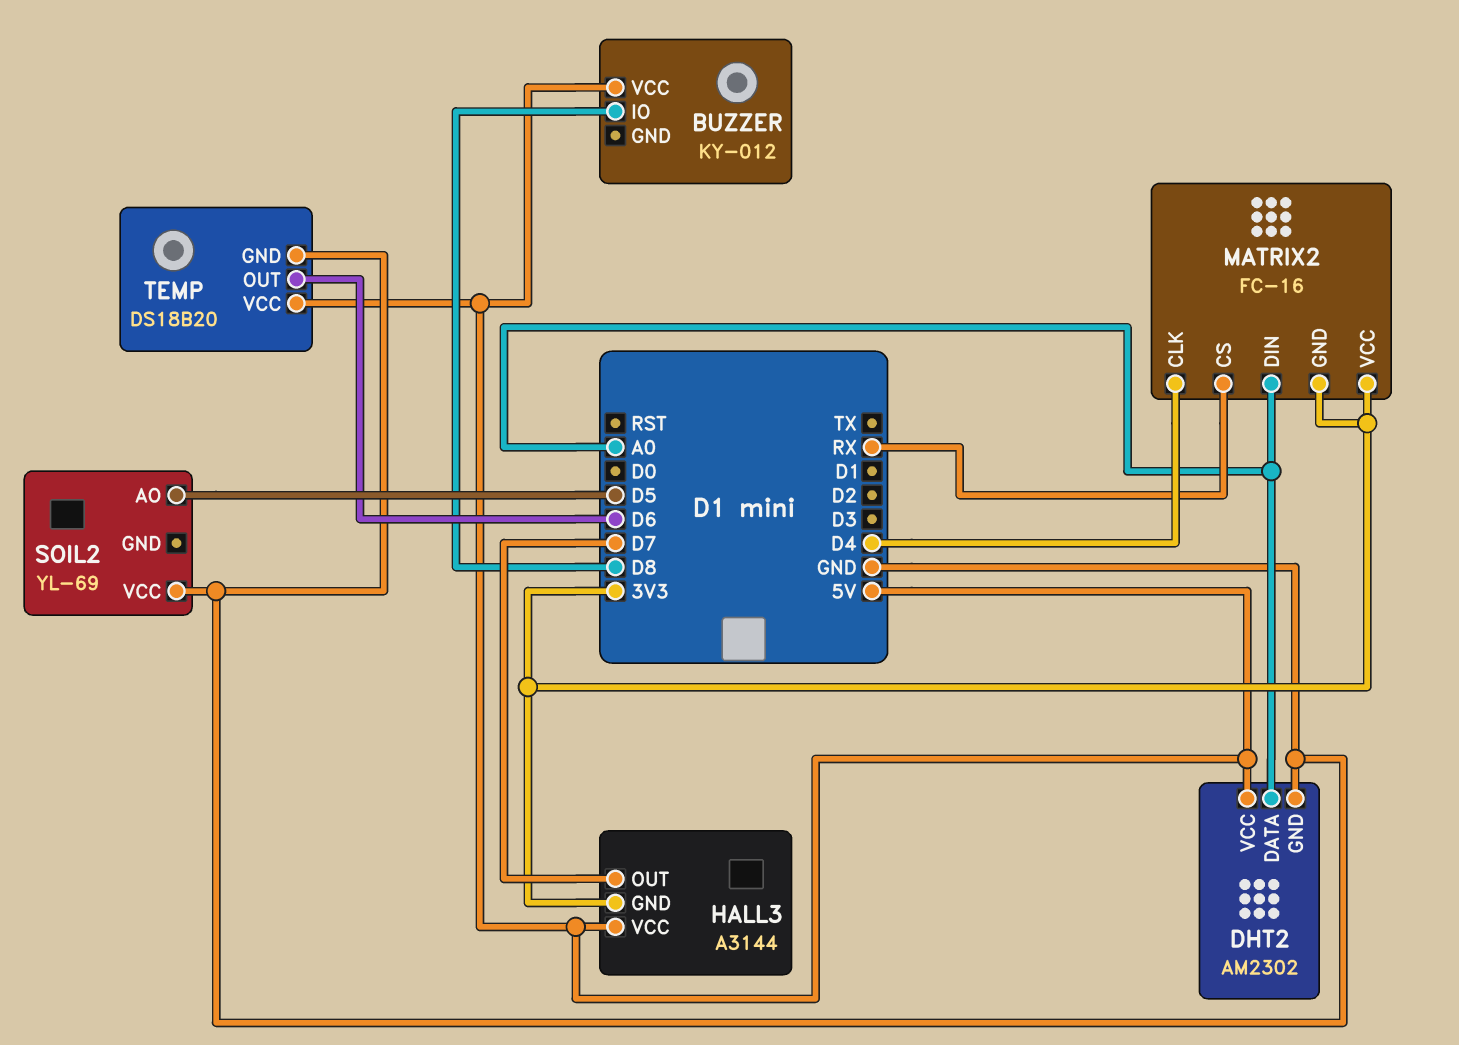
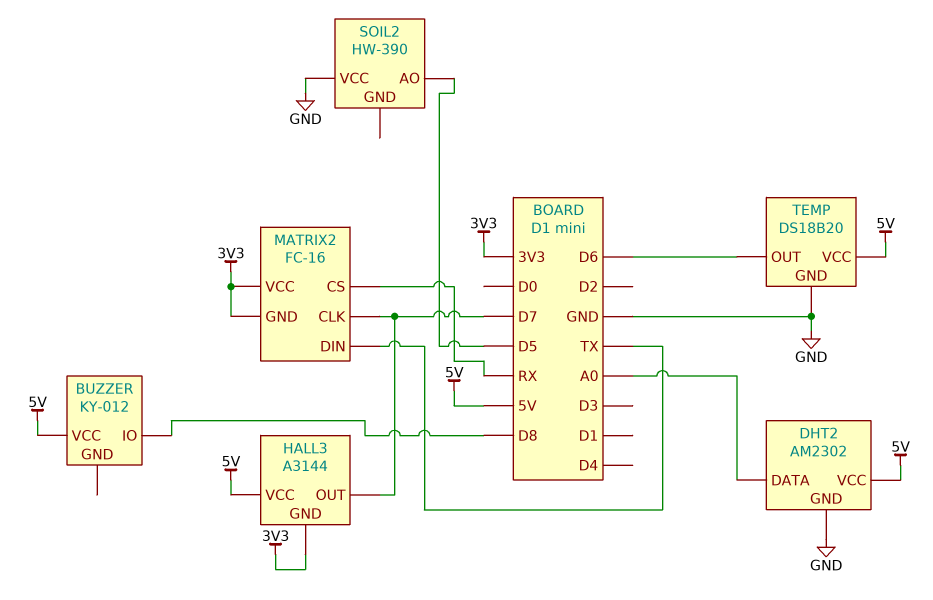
MATRIX2 pin CLK: D4 -> D7
MATRIX2 pin DIN: A0 -> TX
SOIL2: YL-69 -> HW-390

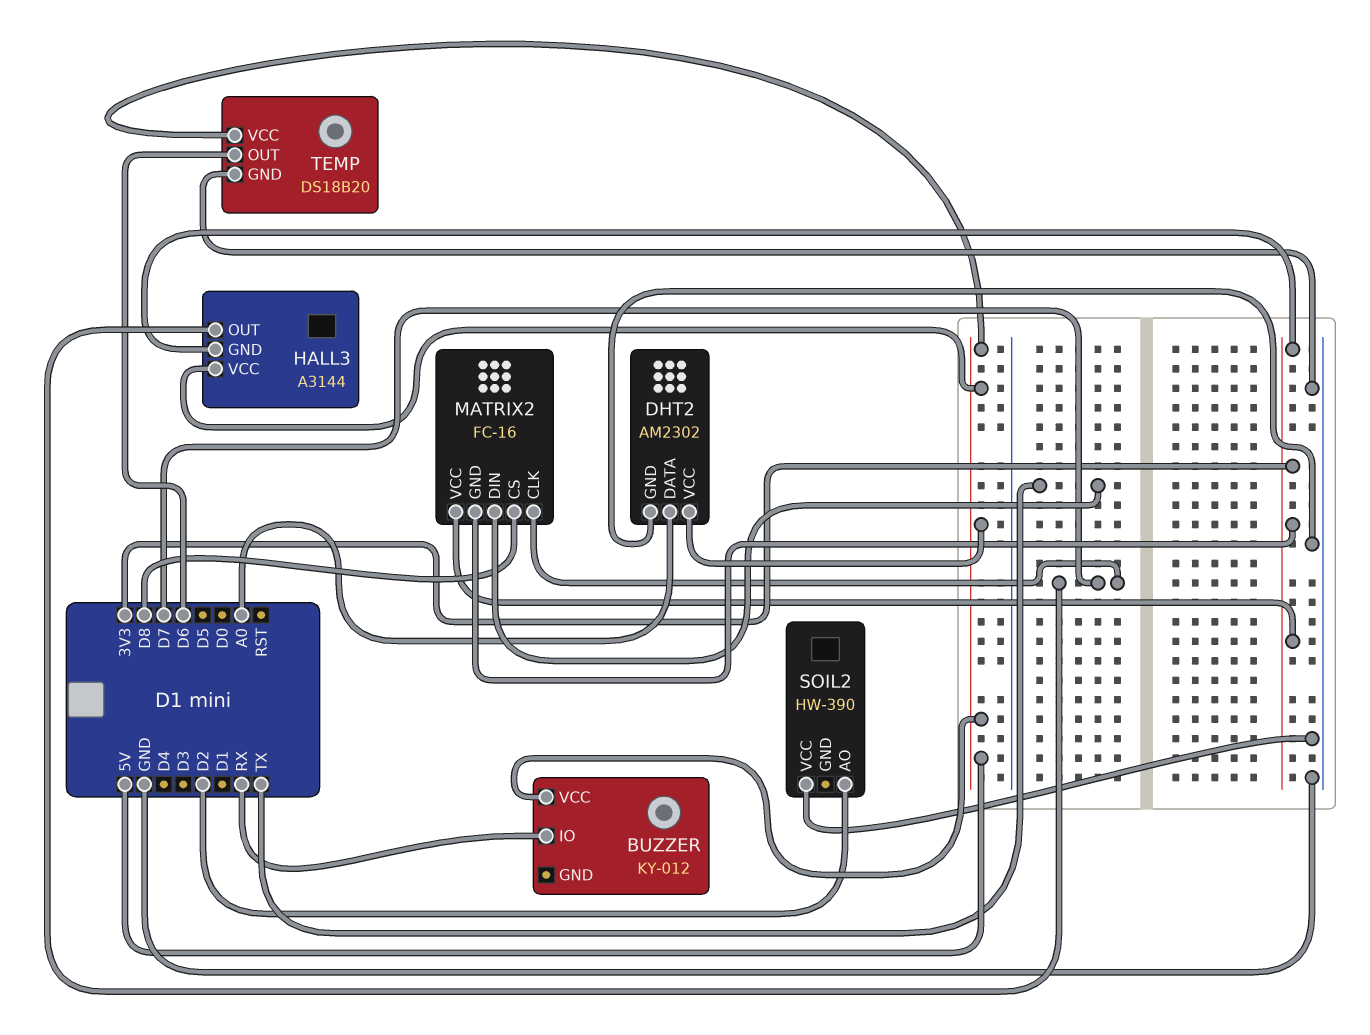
BUZZER pin IO: D8 -> RX
MATRIX2 pin CS: RX -> D8
SOIL2 pin AO: D5 -> D2

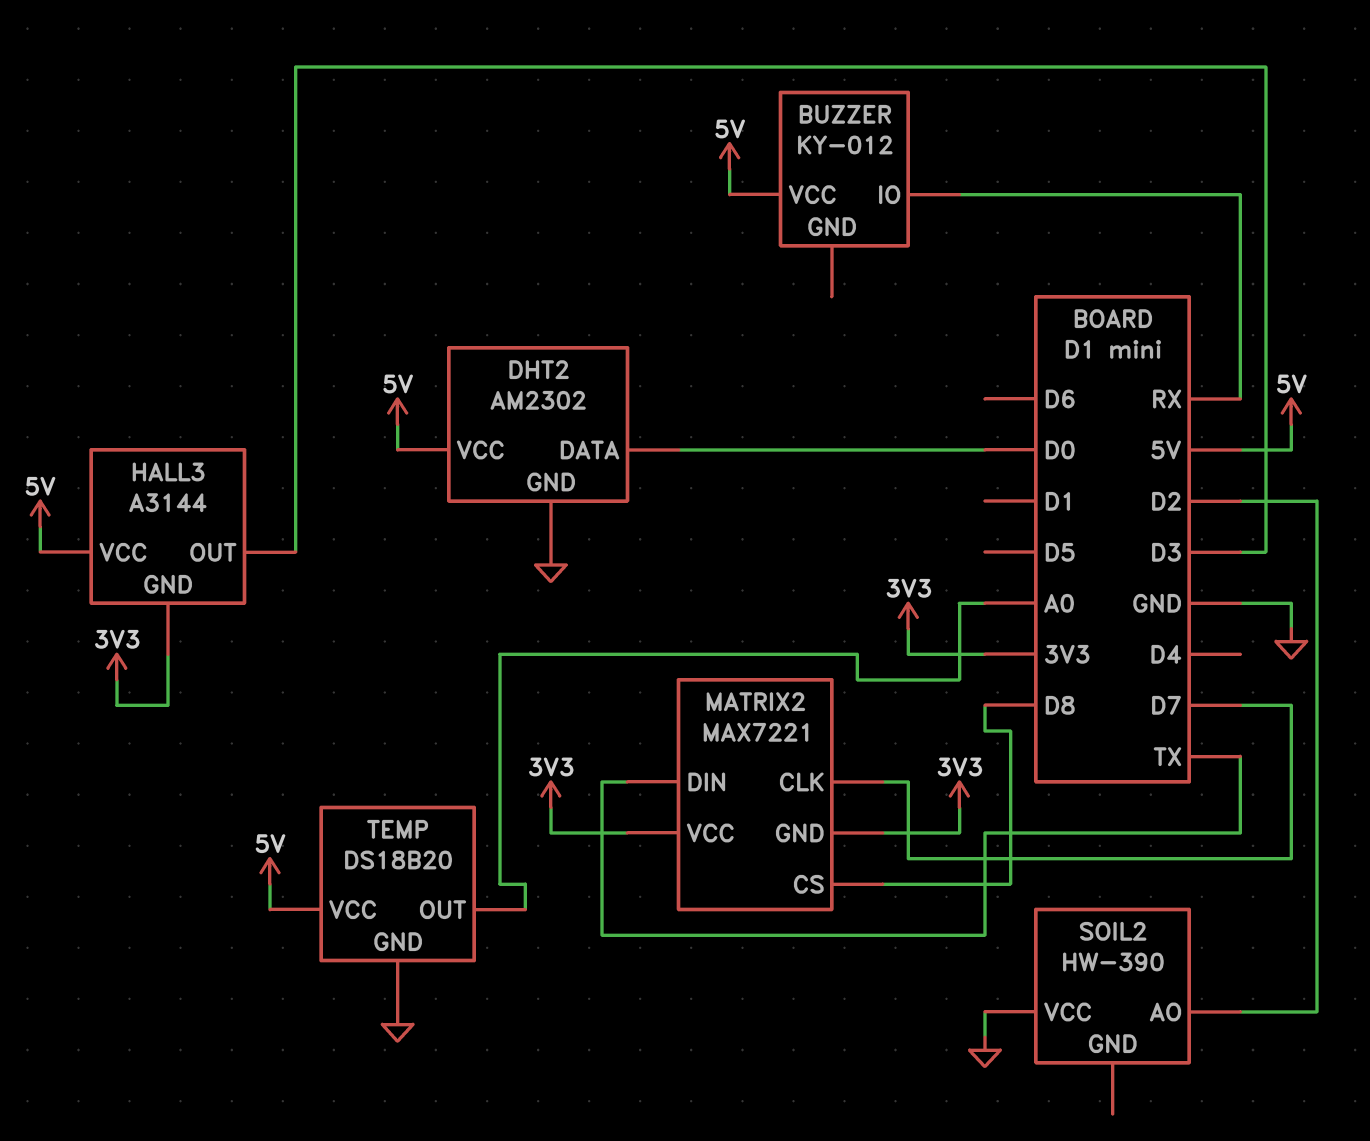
DHT2 pin DATA: A0 -> D0
HALL3 pin OUT: D7 -> D3
MATRIX2: FC-16 -> MAX7221
TEMP pin OUT: D6 -> A0

